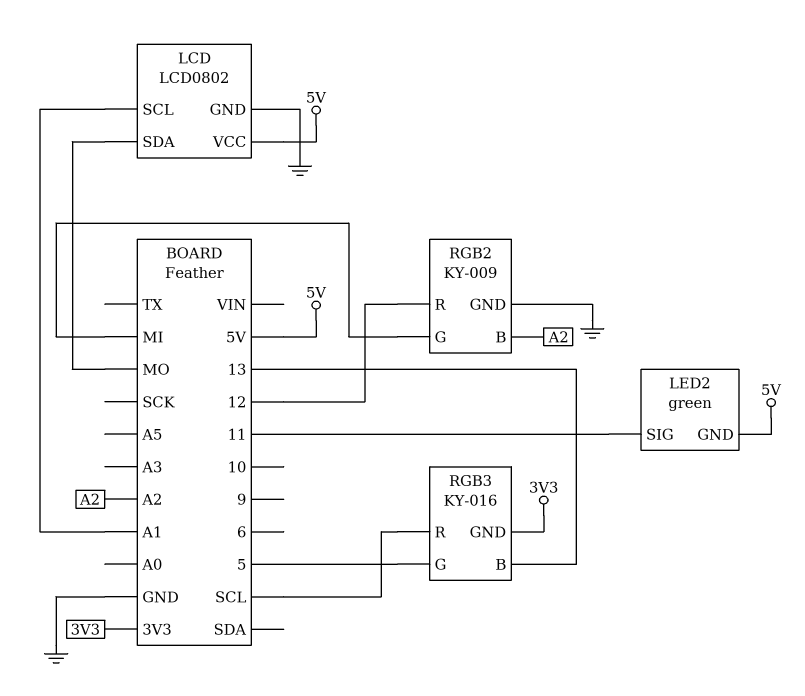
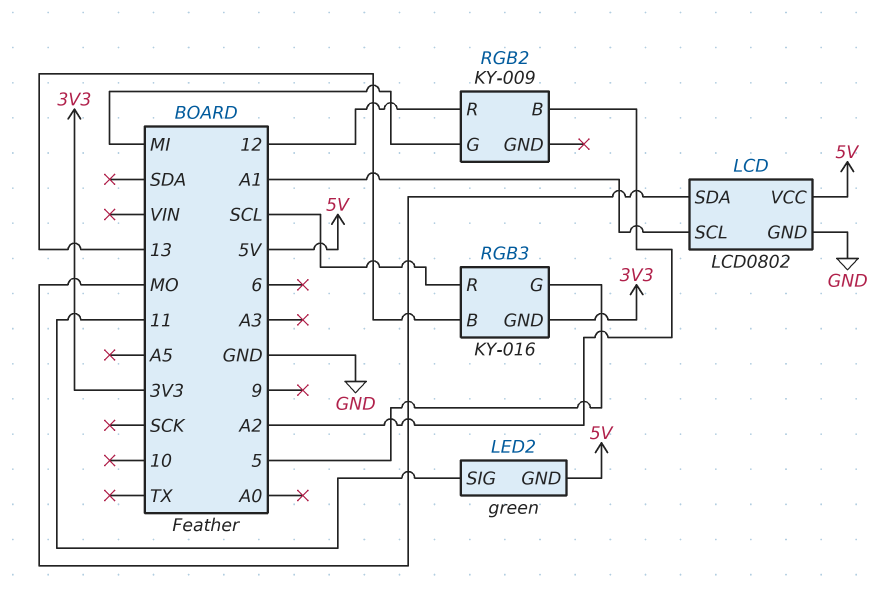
RGB2 pin GND: GND -> none

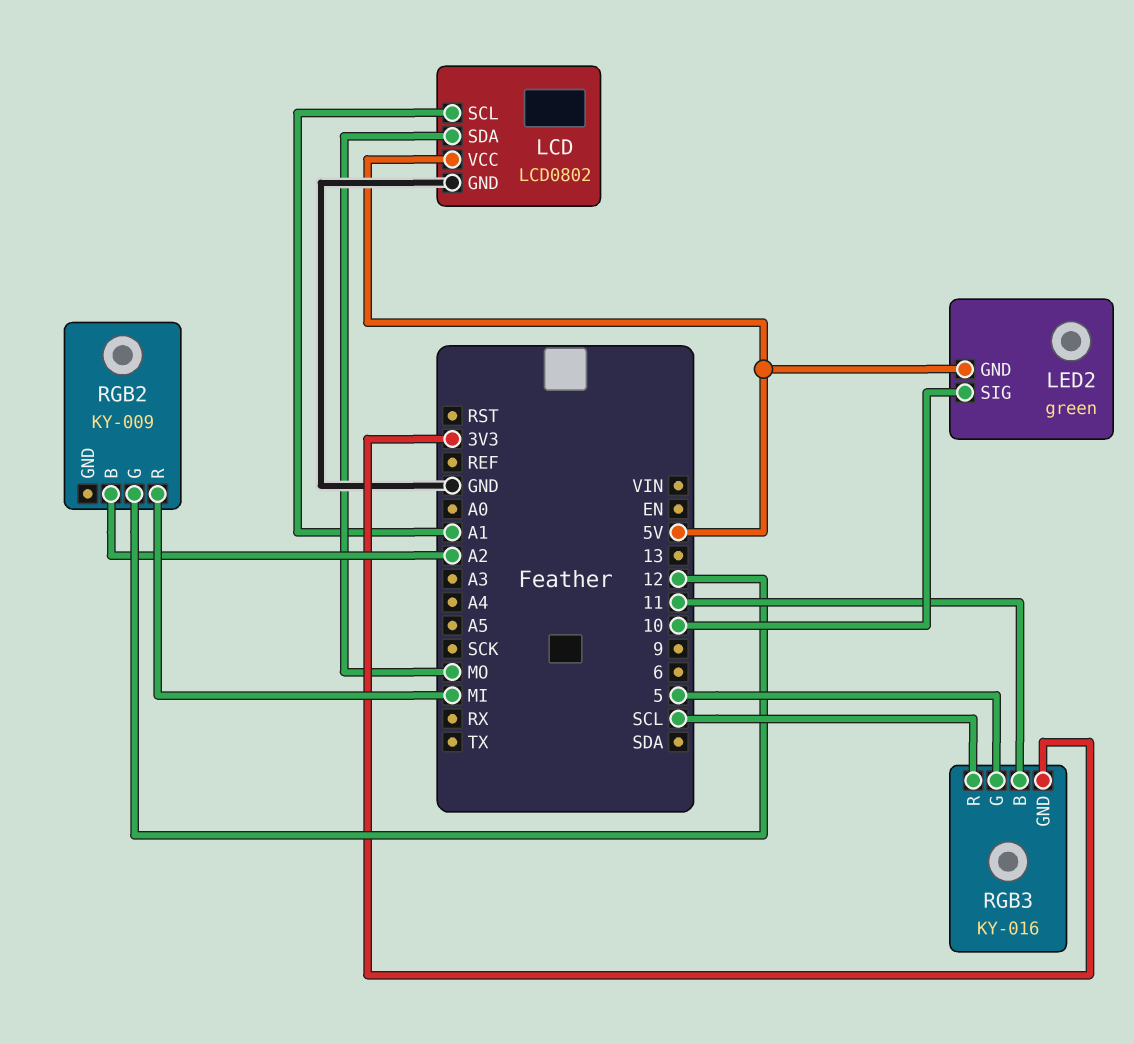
LED2 pin SIG: 11 -> 10
RGB2 pin G: MI -> 12
RGB2 pin R: 12 -> MI
RGB3 pin B: 13 -> 11

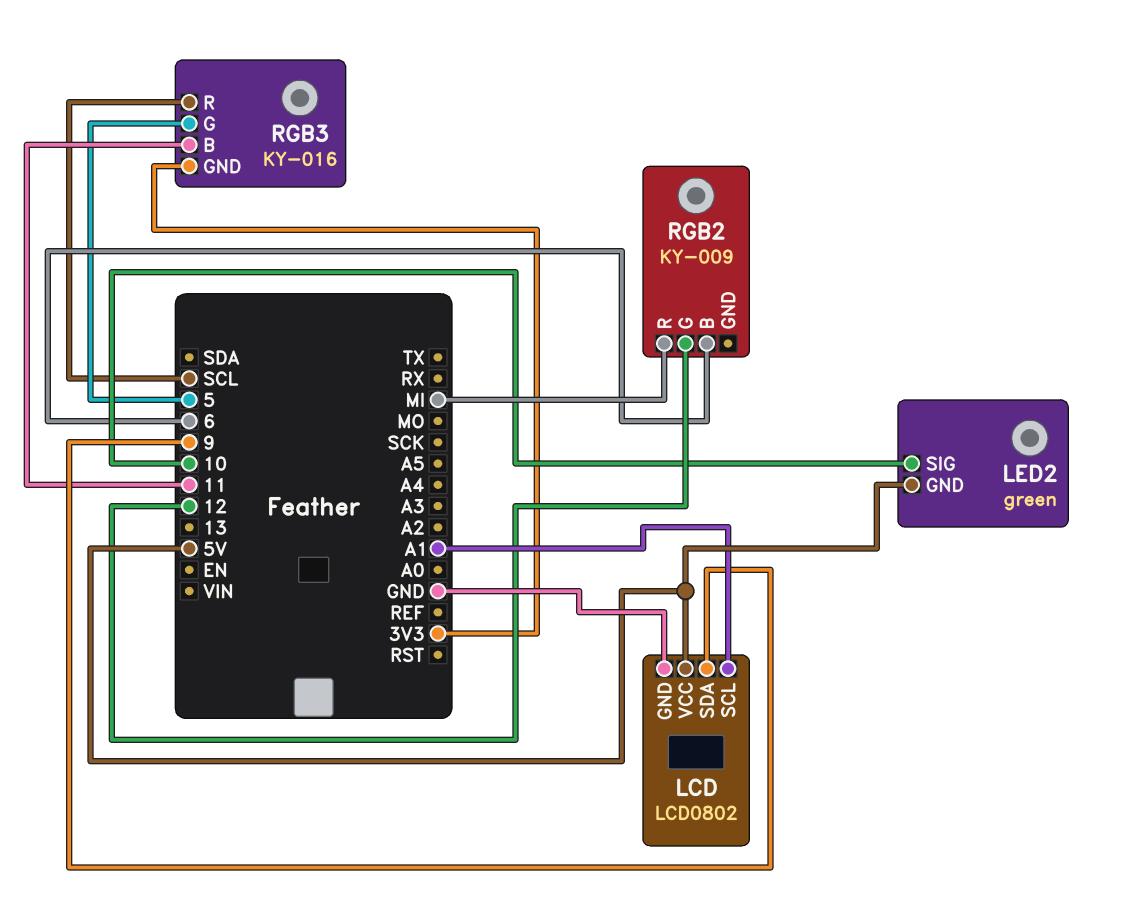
LCD pin SDA: MO -> 9
RGB2 pin B: A2 -> 6

